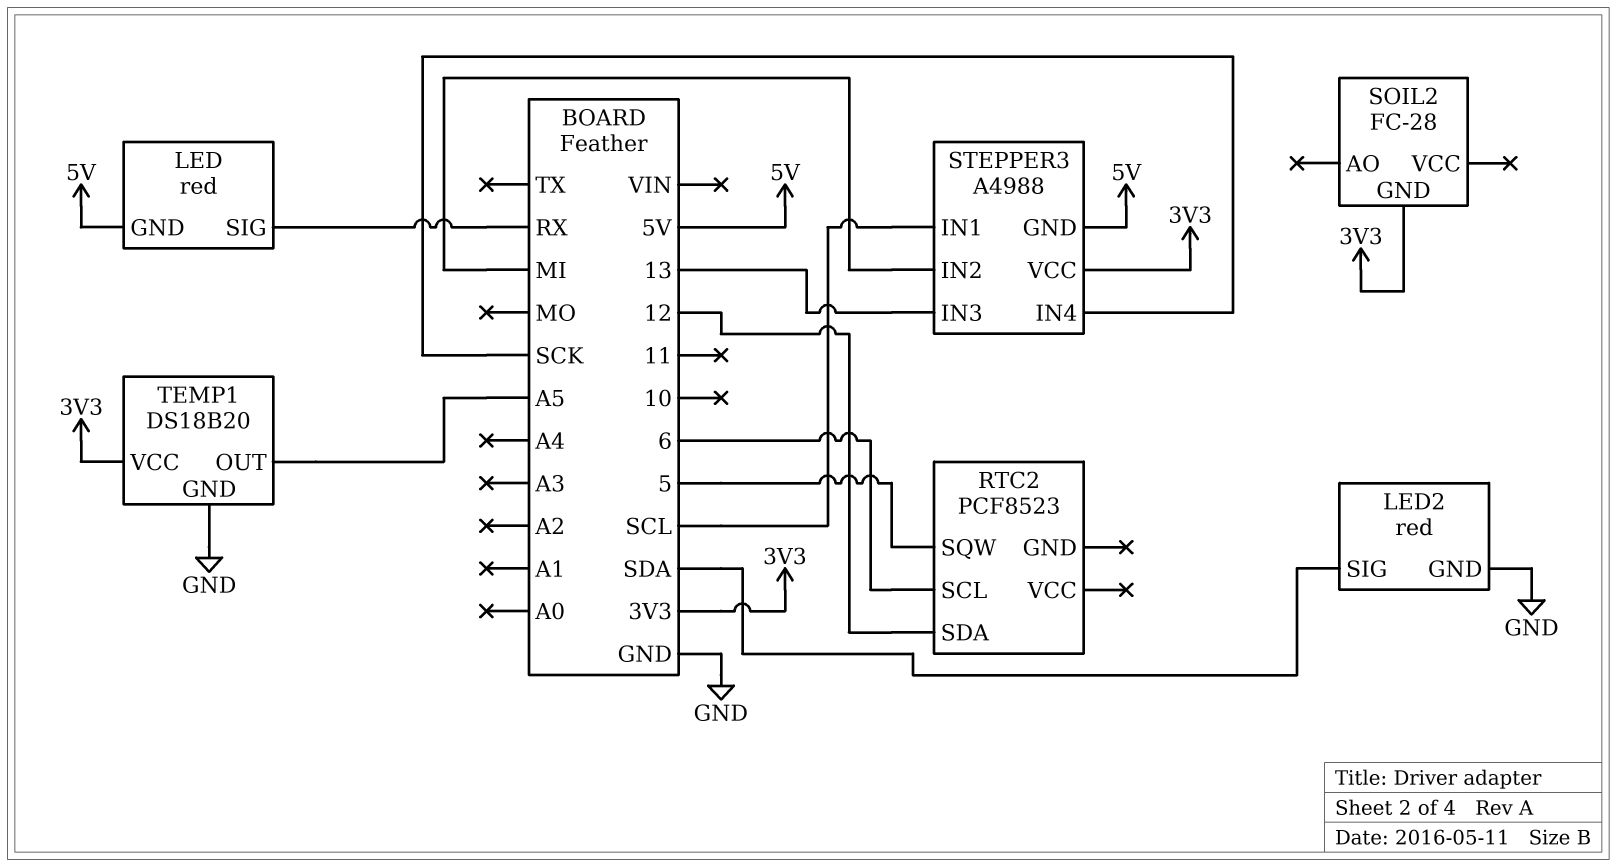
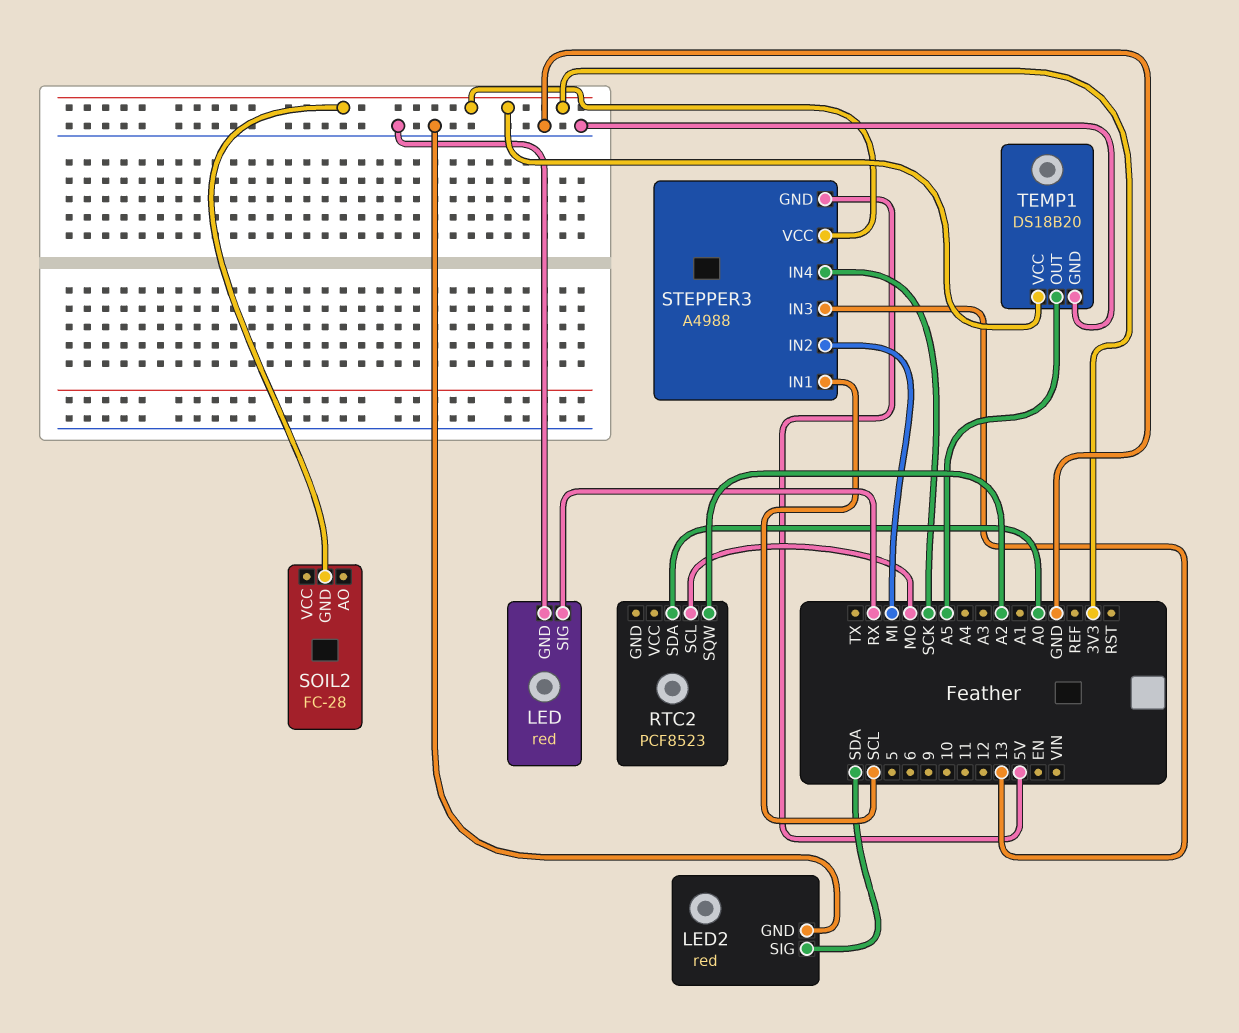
LED pin GND: 5V -> GND
RTC2 pin SCL: 6 -> MO
RTC2 pin SDA: 12 -> A0
RTC2 pin SQW: 5 -> A2

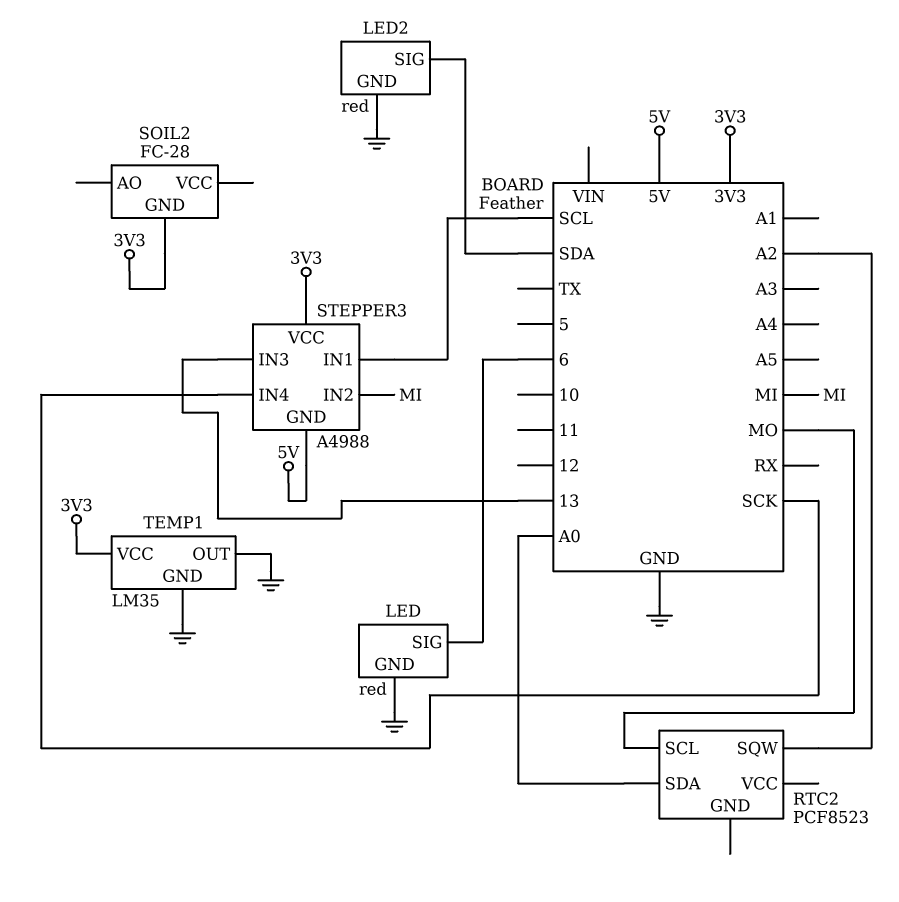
LED pin SIG: RX -> 6
TEMP1: DS18B20 -> LM35
TEMP1 pin OUT: A5 -> GND

